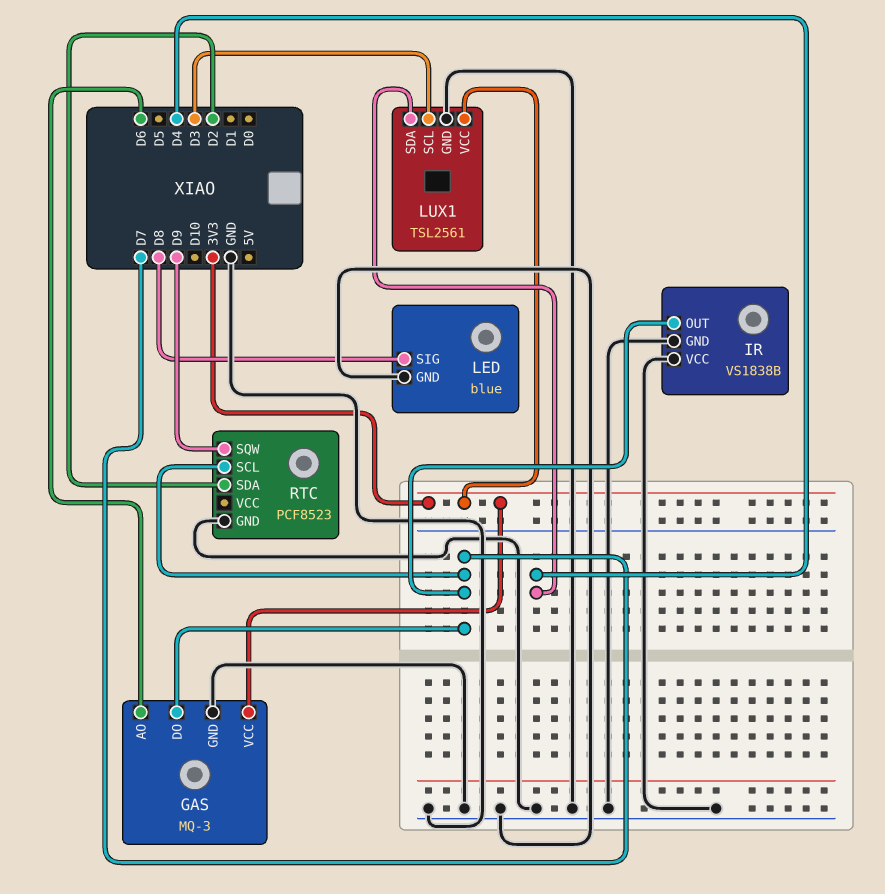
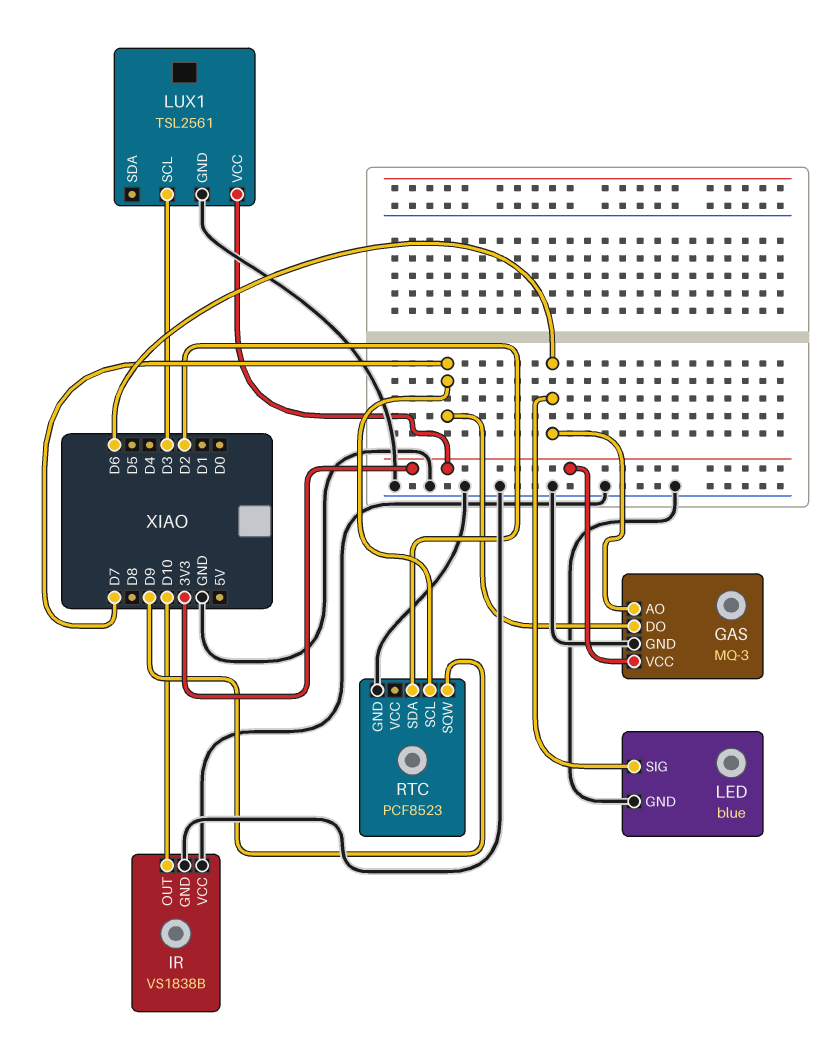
IR pin OUT: D7 -> D10
LED pin SIG: D8 -> D6
LUX1 pin SDA: D4 -> none

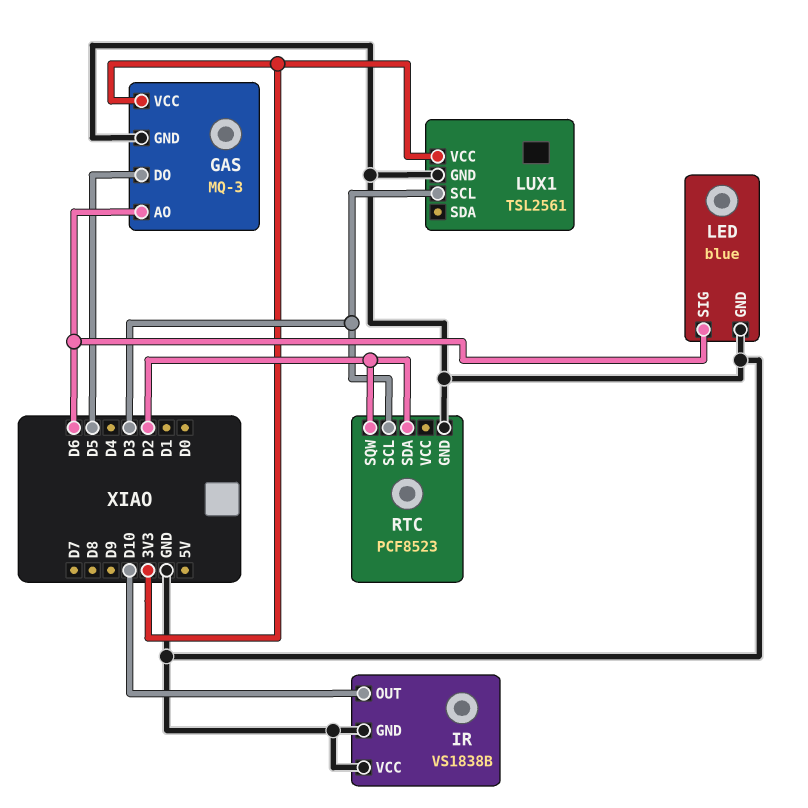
GAS pin DO: D7 -> D5
RTC pin SCL: D7 -> D3
RTC pin SQW: D9 -> D2

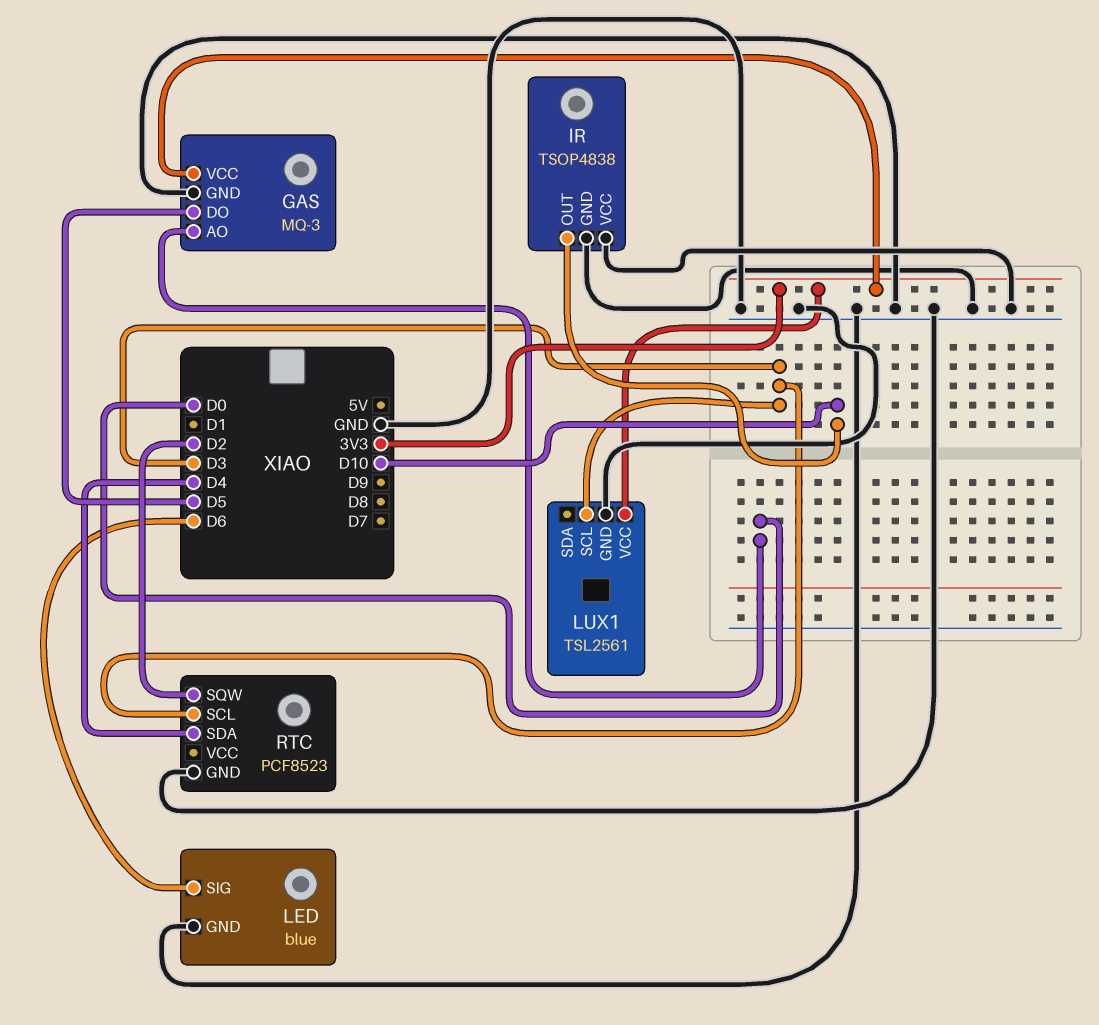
GAS pin AO: D6 -> D0
IR: VS1838B -> TSOP4838
RTC pin SDA: D2 -> D4

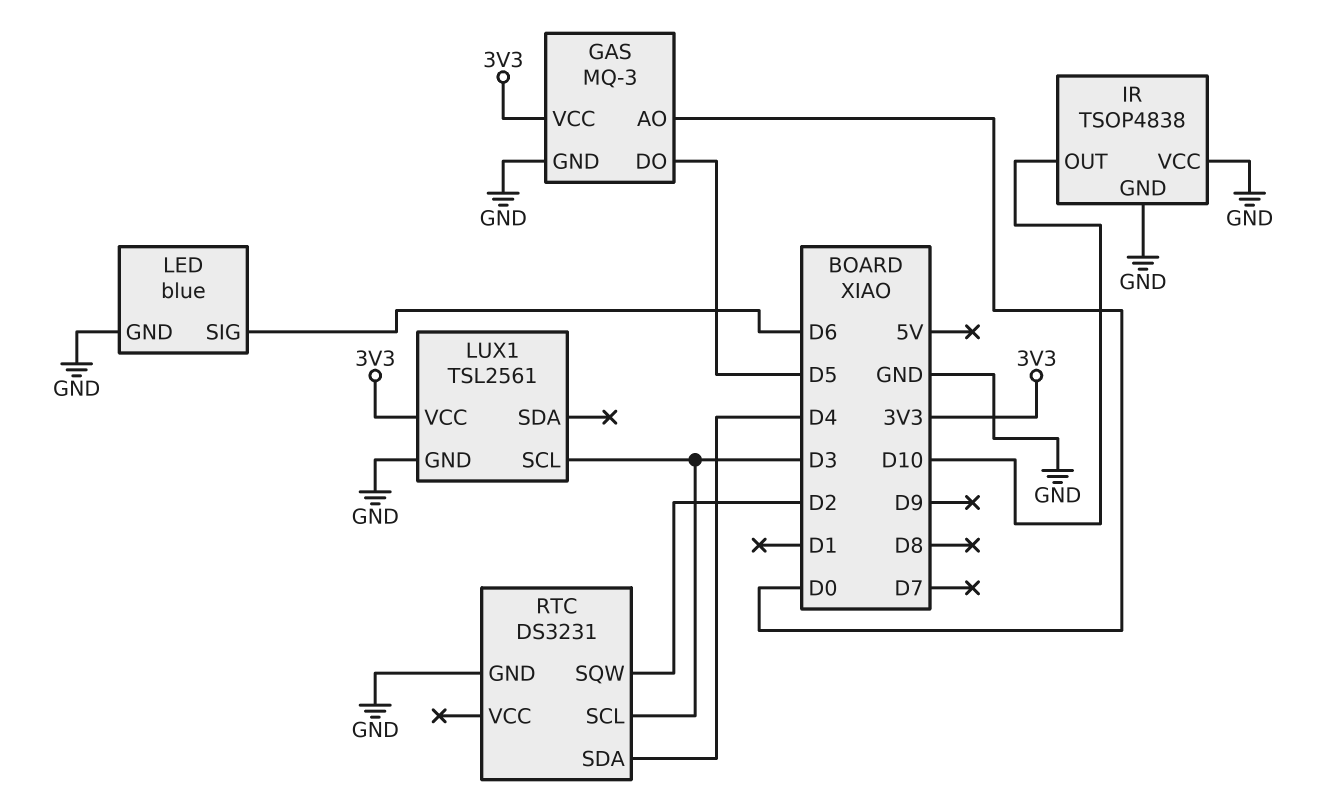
RTC: PCF8523 -> DS3231

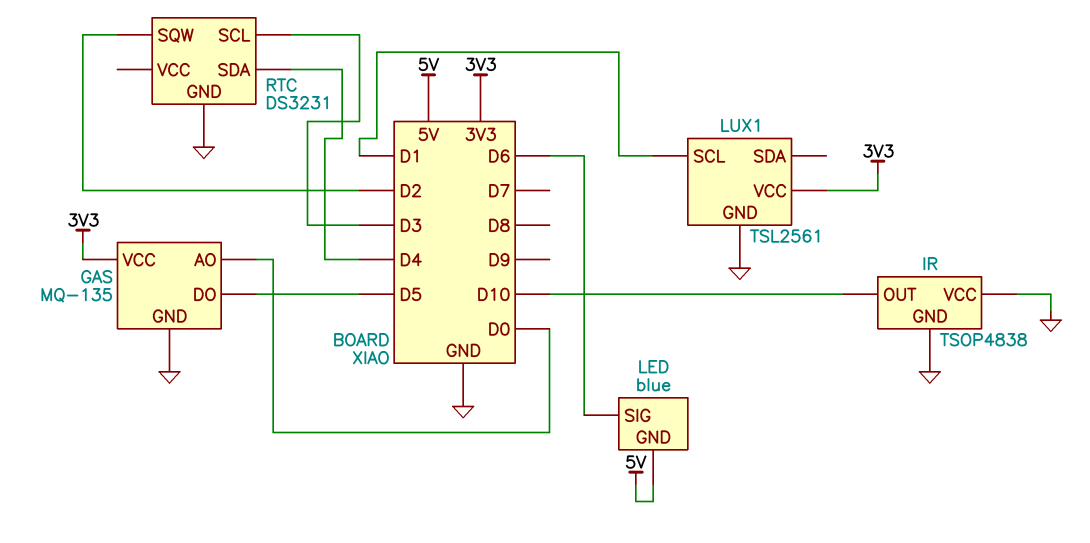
GAS: MQ-3 -> MQ-135
LED pin GND: GND -> 5V
LUX1 pin SCL: D3 -> D1

